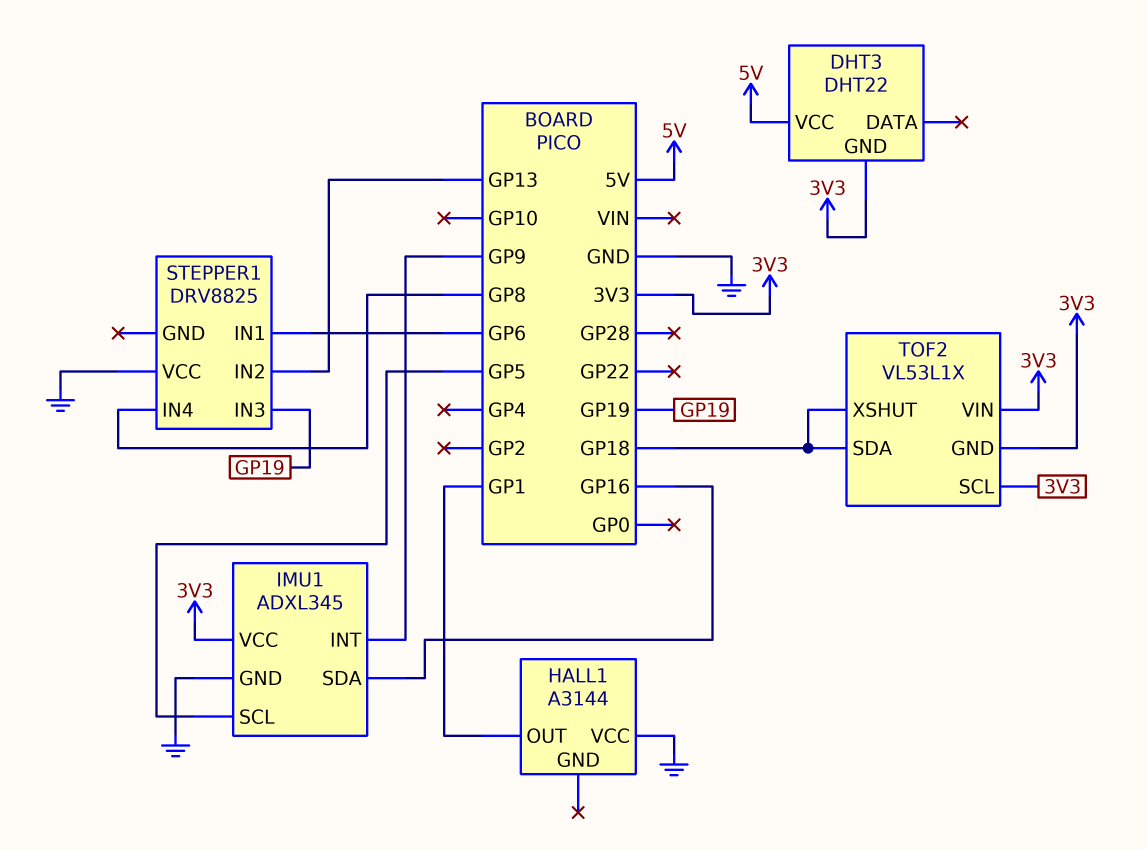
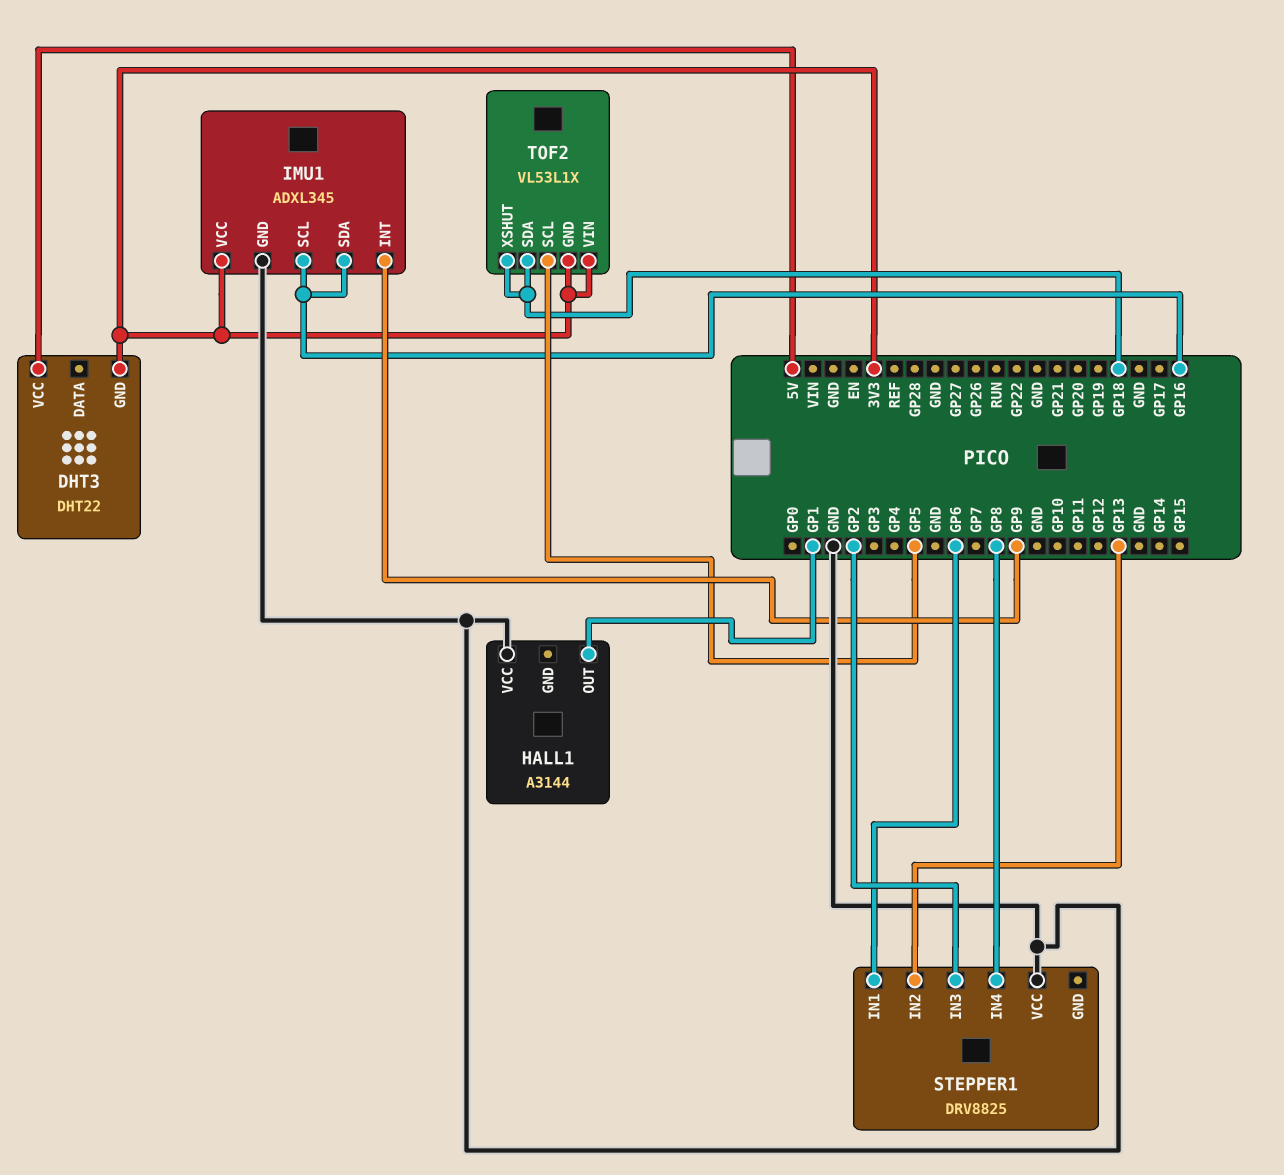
IMU1 pin SCL: GP5 -> GP16
STEPPER1 pin IN3: GP19 -> GP2
TOF2 pin SCL: 3V3 -> GP5

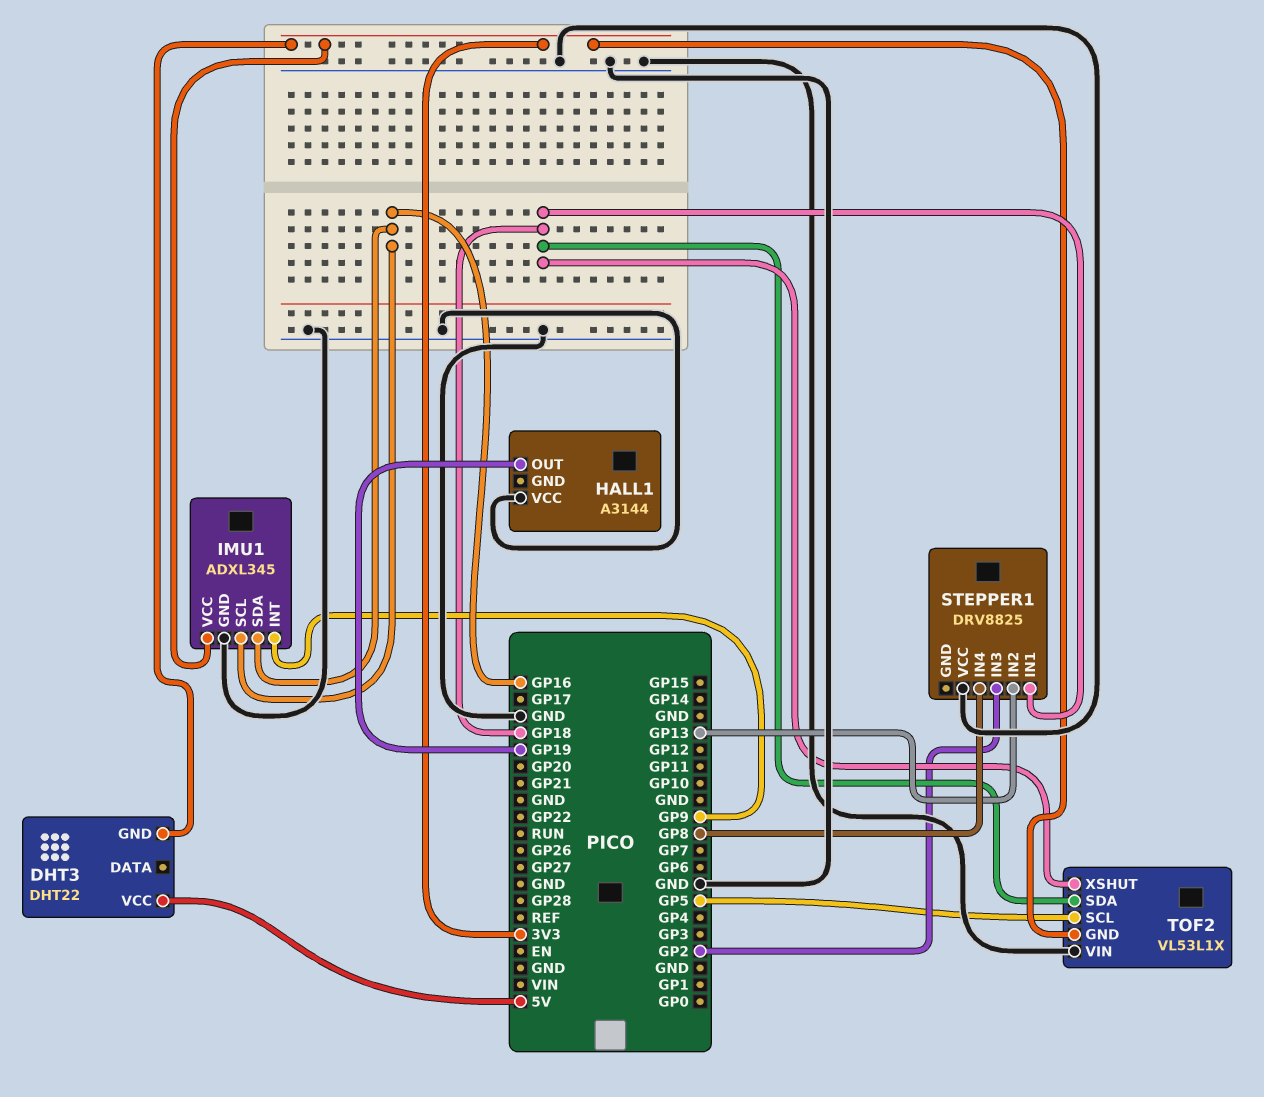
HALL1 pin OUT: GP1 -> GP19
STEPPER1 pin IN1: GP6 -> GP18
TOF2 pin VIN: 3V3 -> GND

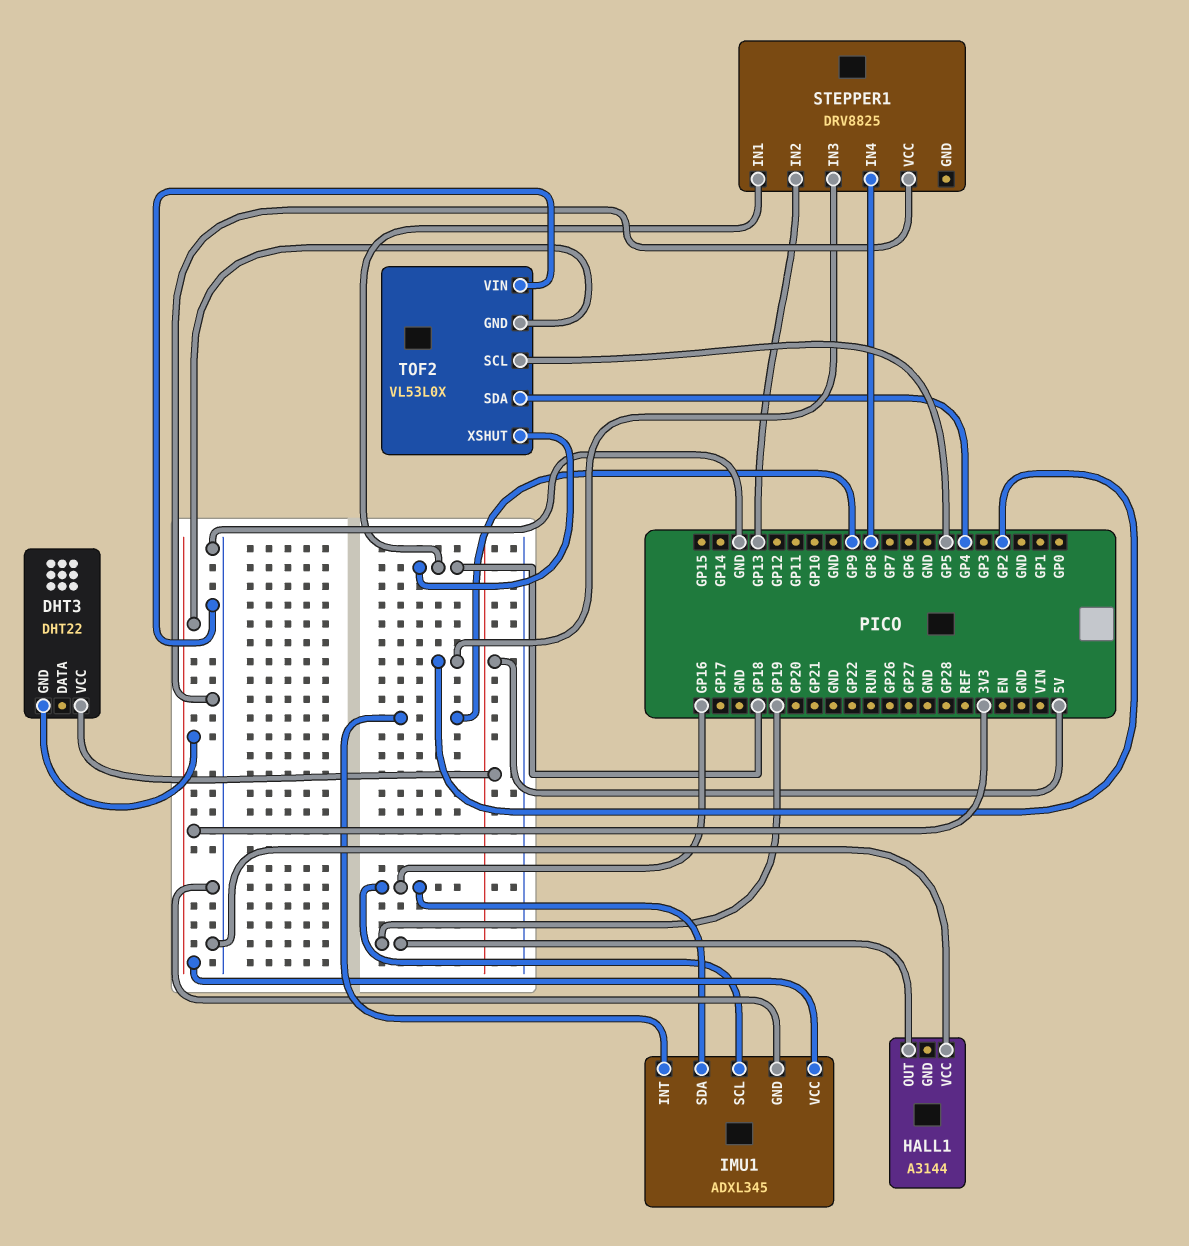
TOF2: VL53L1X -> VL53L0X
TOF2 pin SDA: GP18 -> GP4

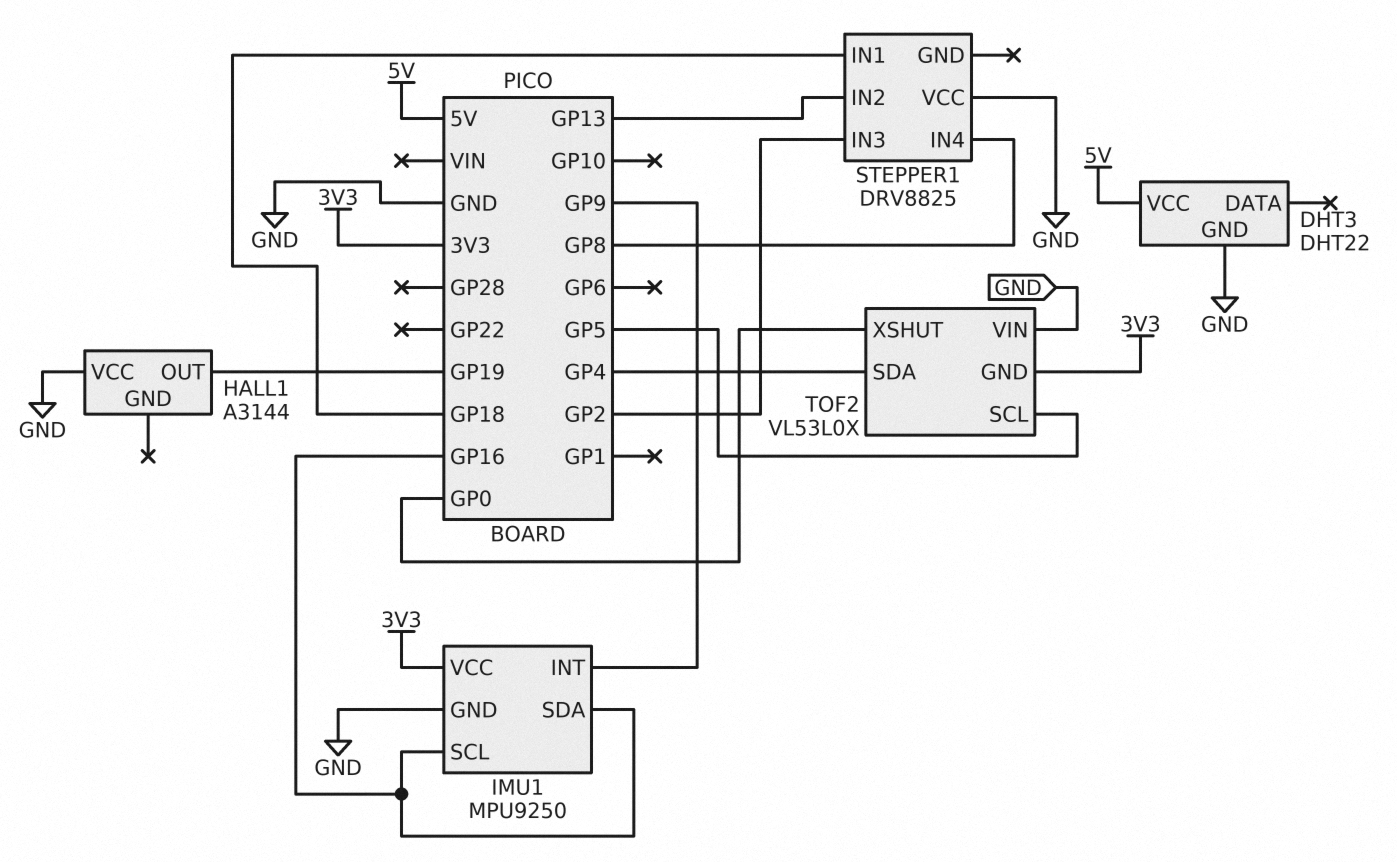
DHT3 pin GND: 3V3 -> GND
IMU1: ADXL345 -> MPU9250
TOF2 pin XSHUT: GP18 -> GP0

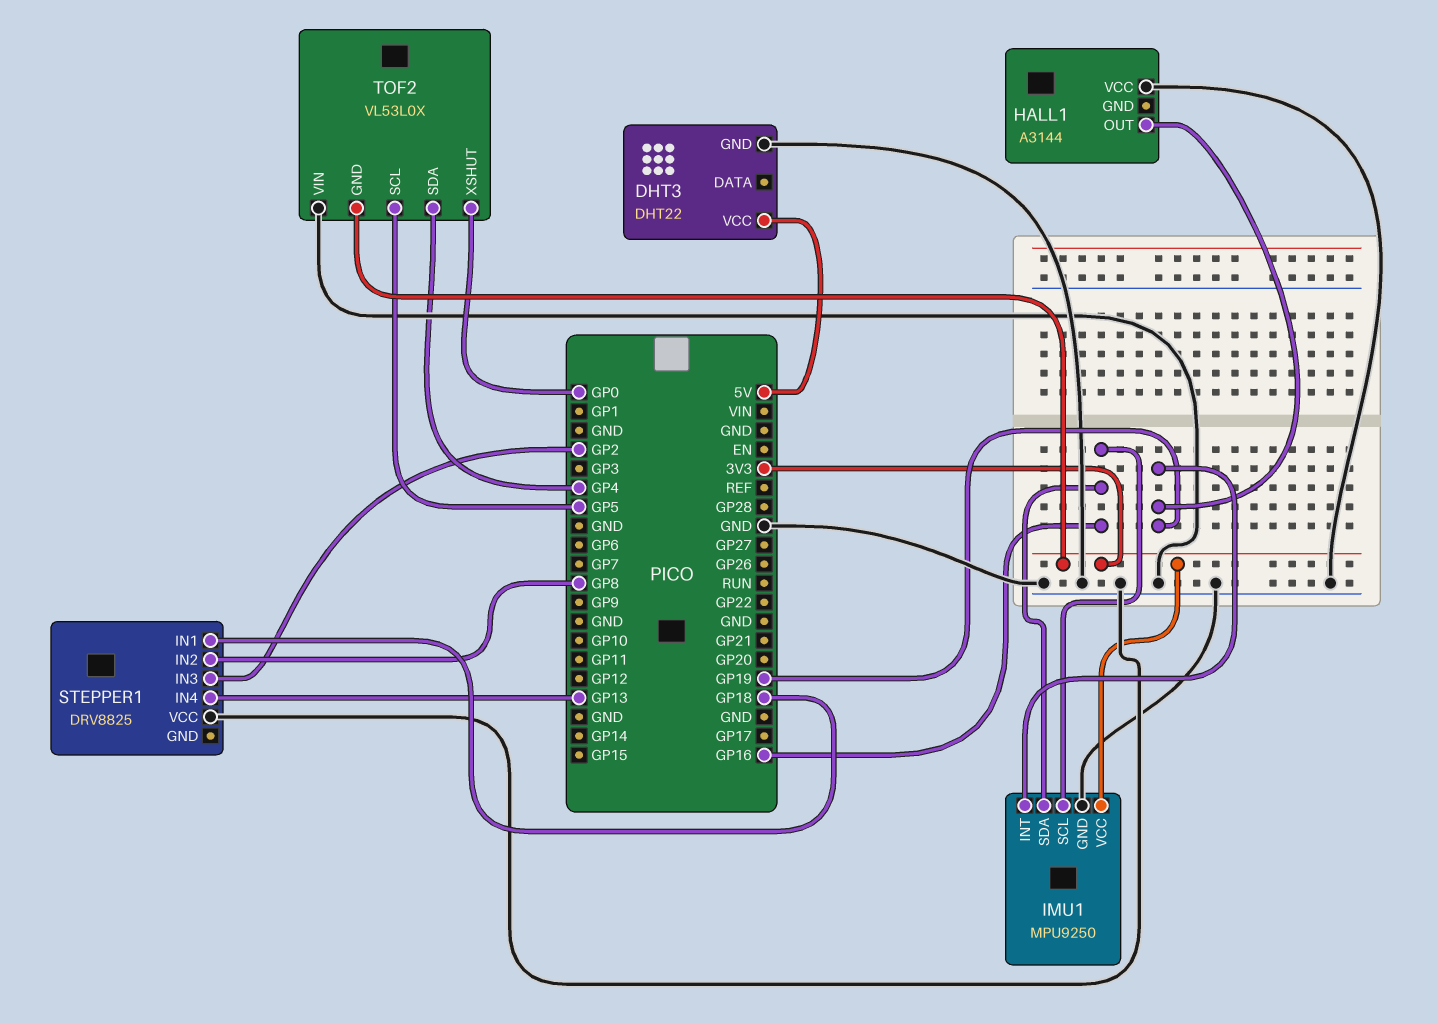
IMU1 pin INT: GP9 -> GP19
STEPPER1 pin IN2: GP13 -> GP8
STEPPER1 pin IN4: GP8 -> GP13

